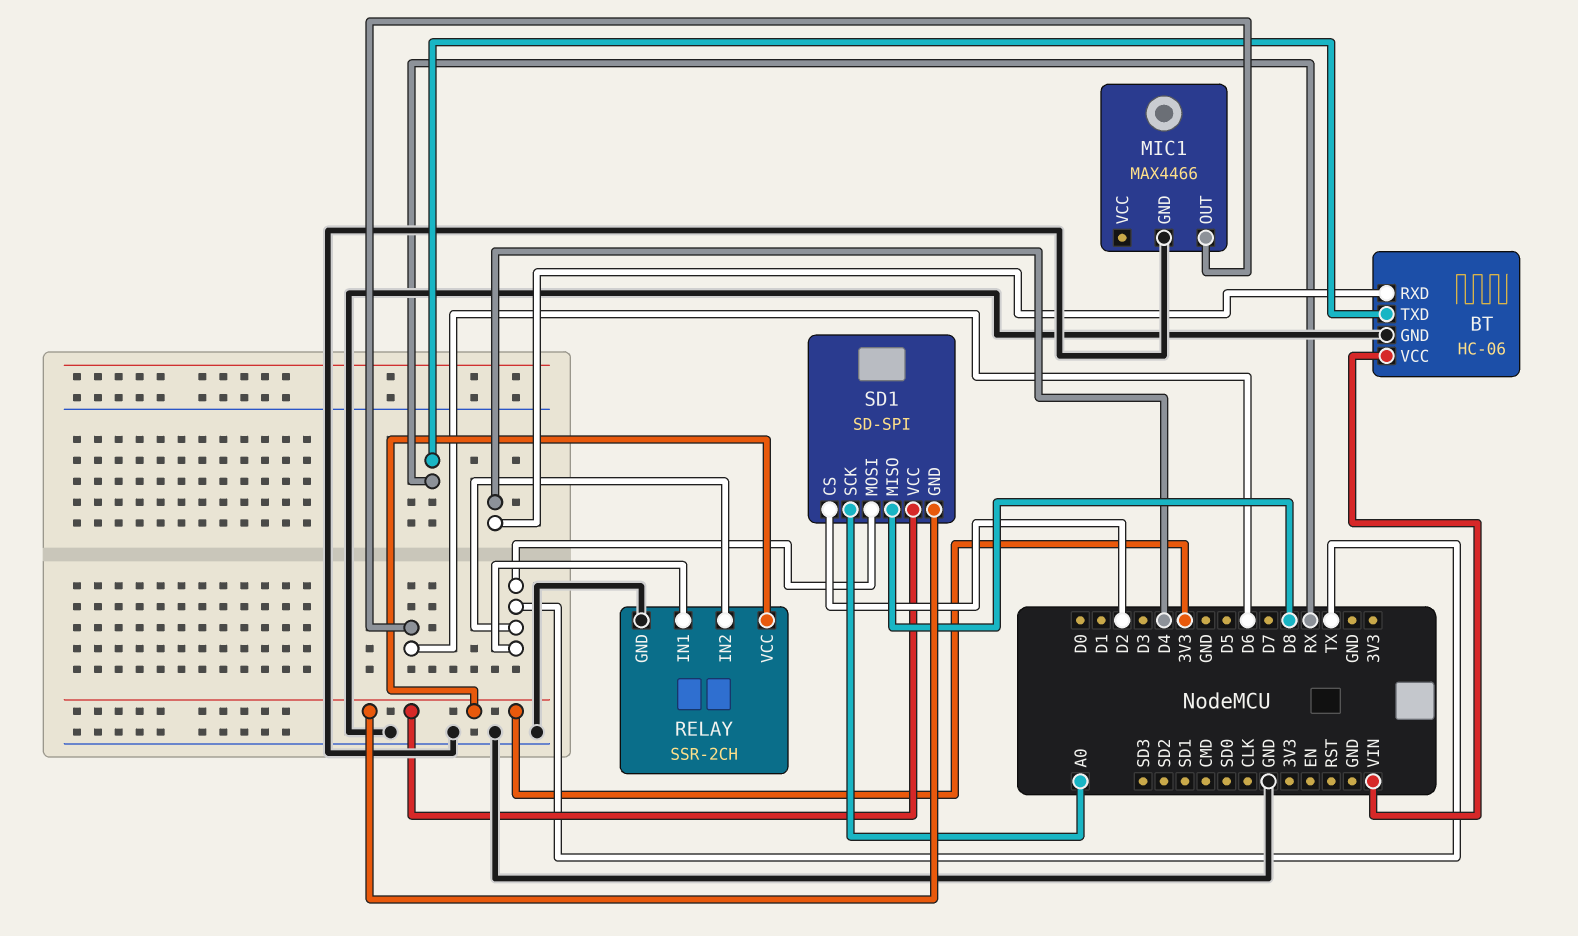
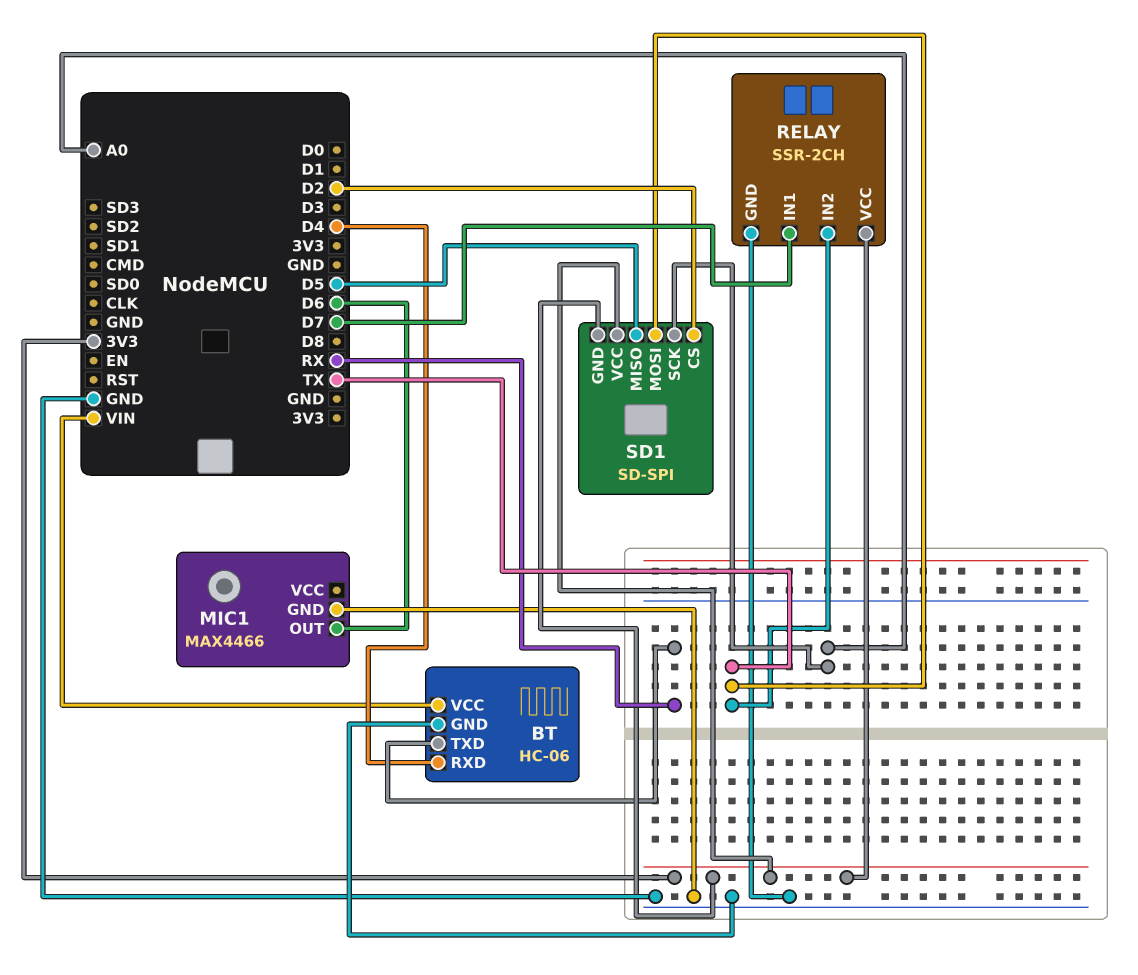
RELAY pin IN1: TX -> D7
SD1 pin MISO: D8 -> D5

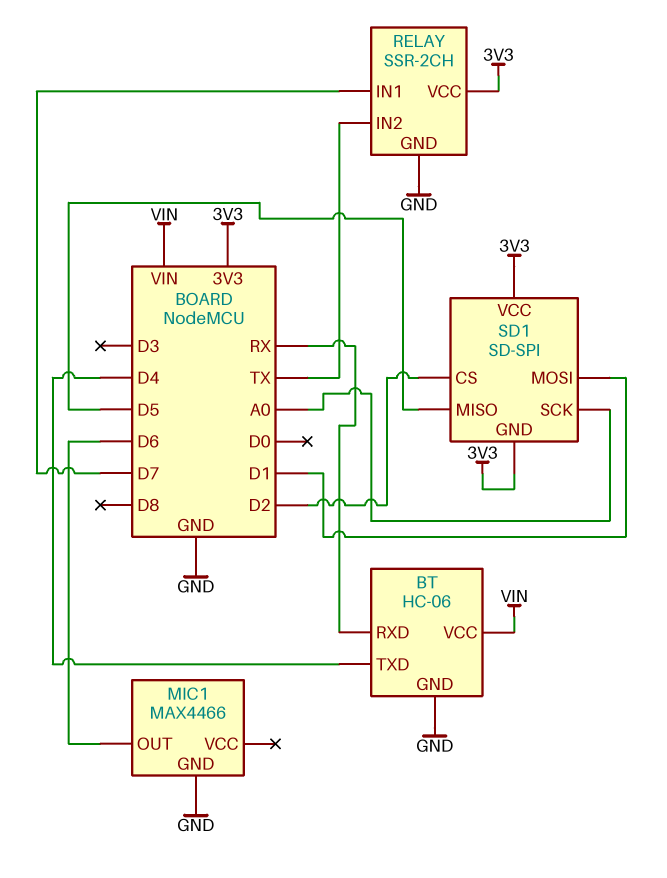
BT pin RXD: D4 -> RX
BT pin TXD: RX -> D4
SD1 pin MOSI: TX -> D1

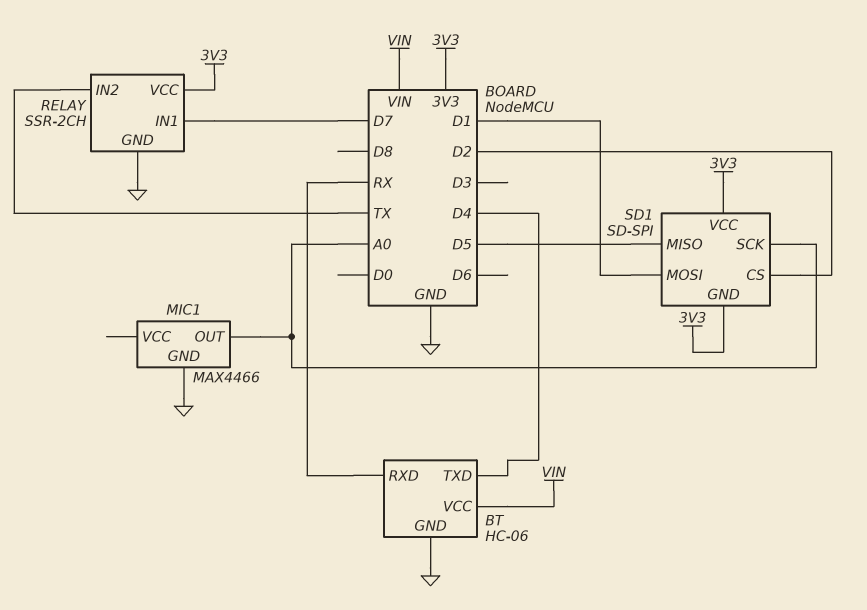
MIC1 pin OUT: D6 -> A0

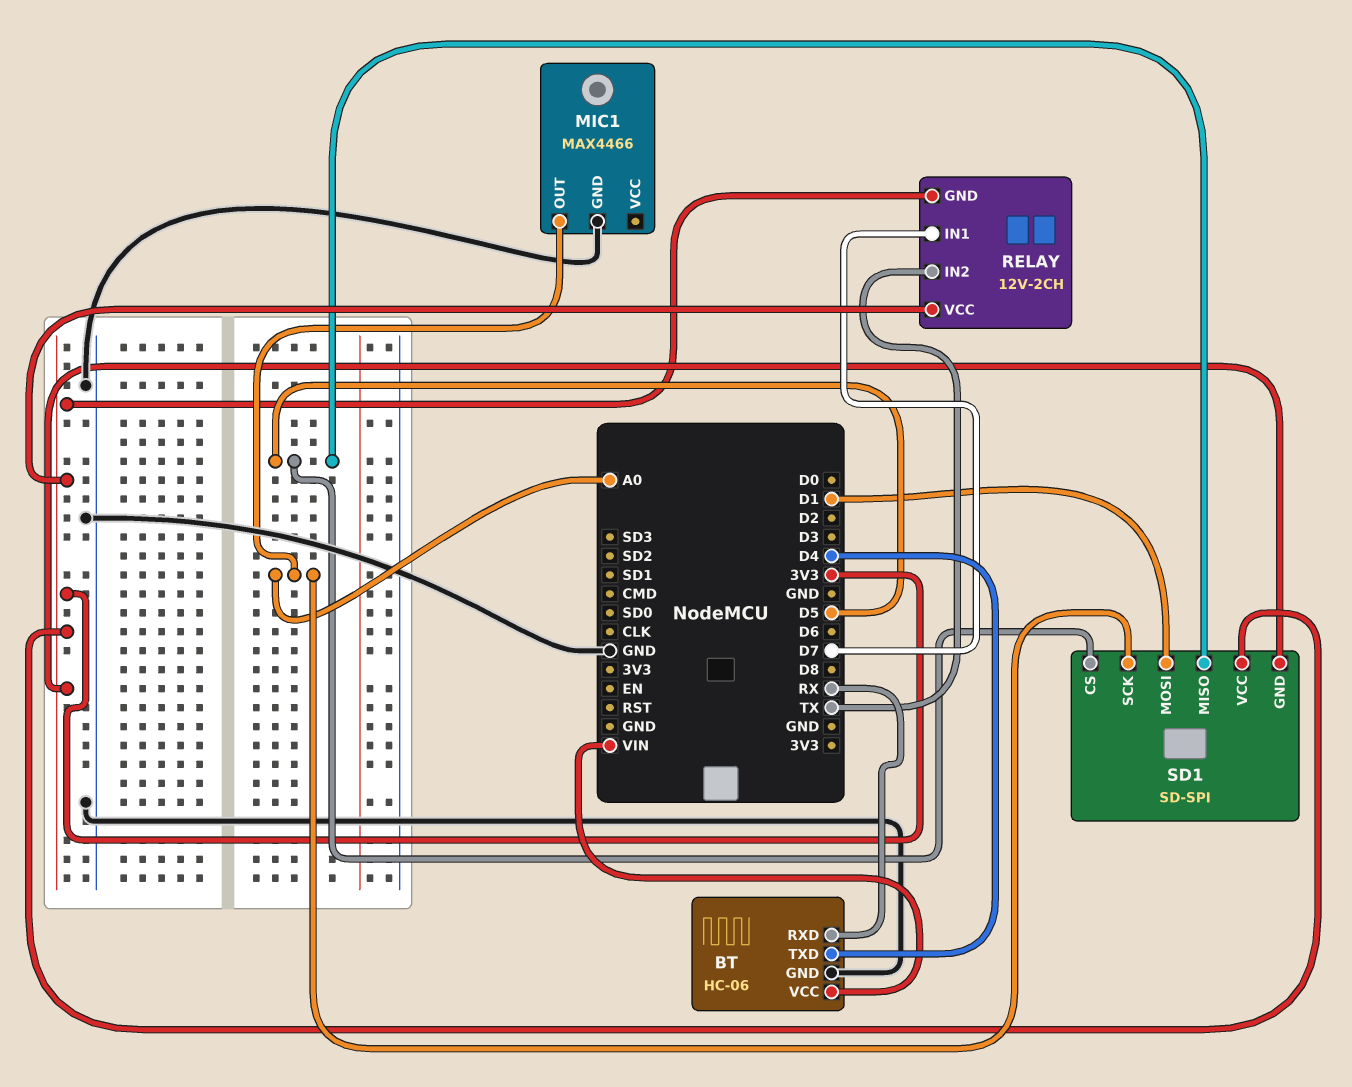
RELAY: SSR-2CH -> 12V-2CH
RELAY pin GND: GND -> 3V3
SD1 pin CS: D2 -> D5

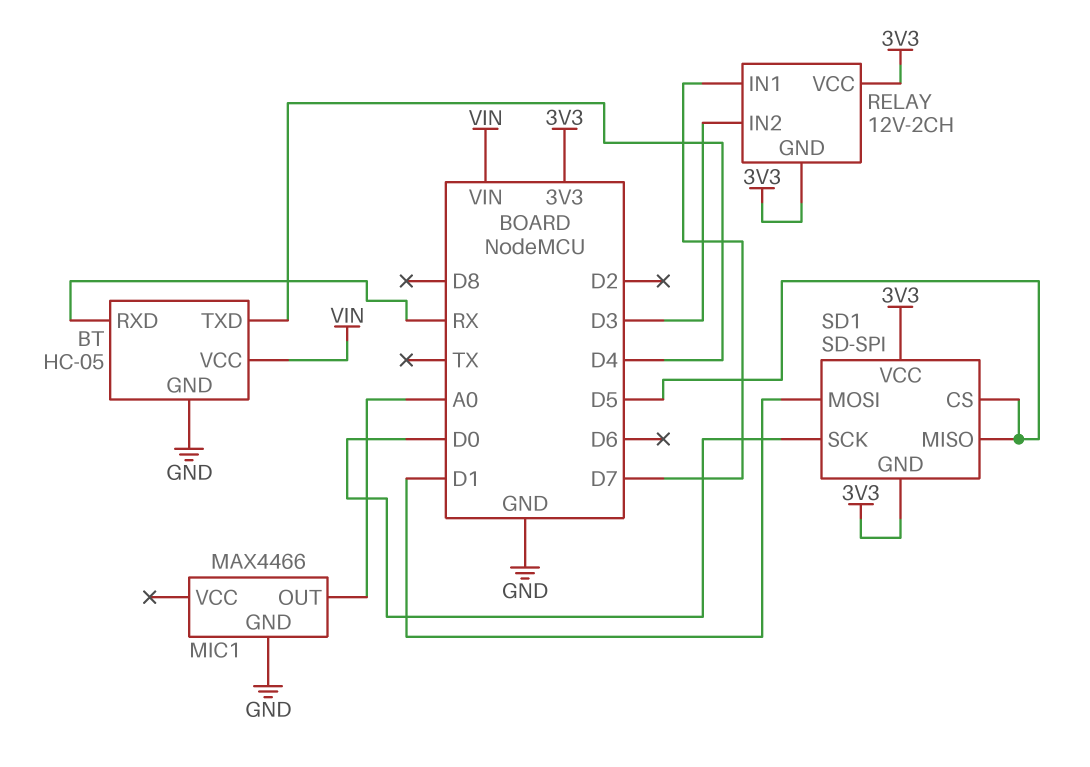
BT: HC-06 -> HC-05
RELAY pin IN2: TX -> D3
SD1 pin SCK: A0 -> D0

